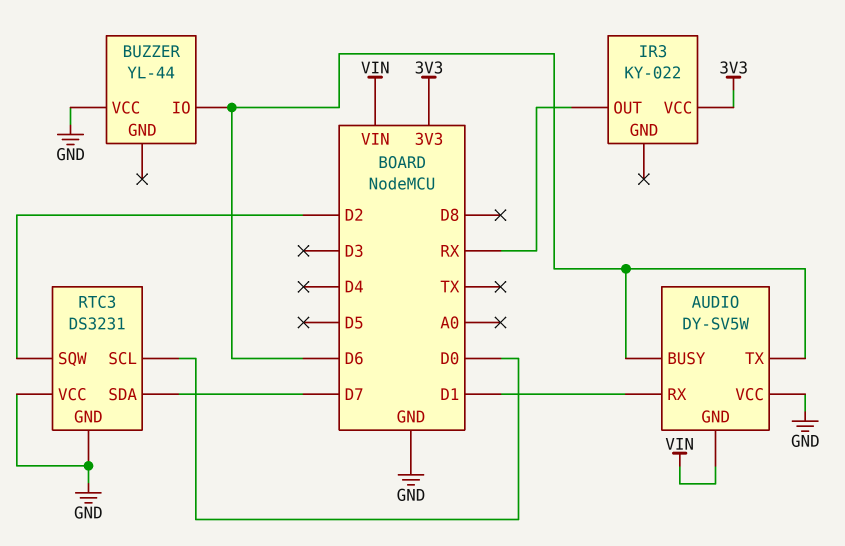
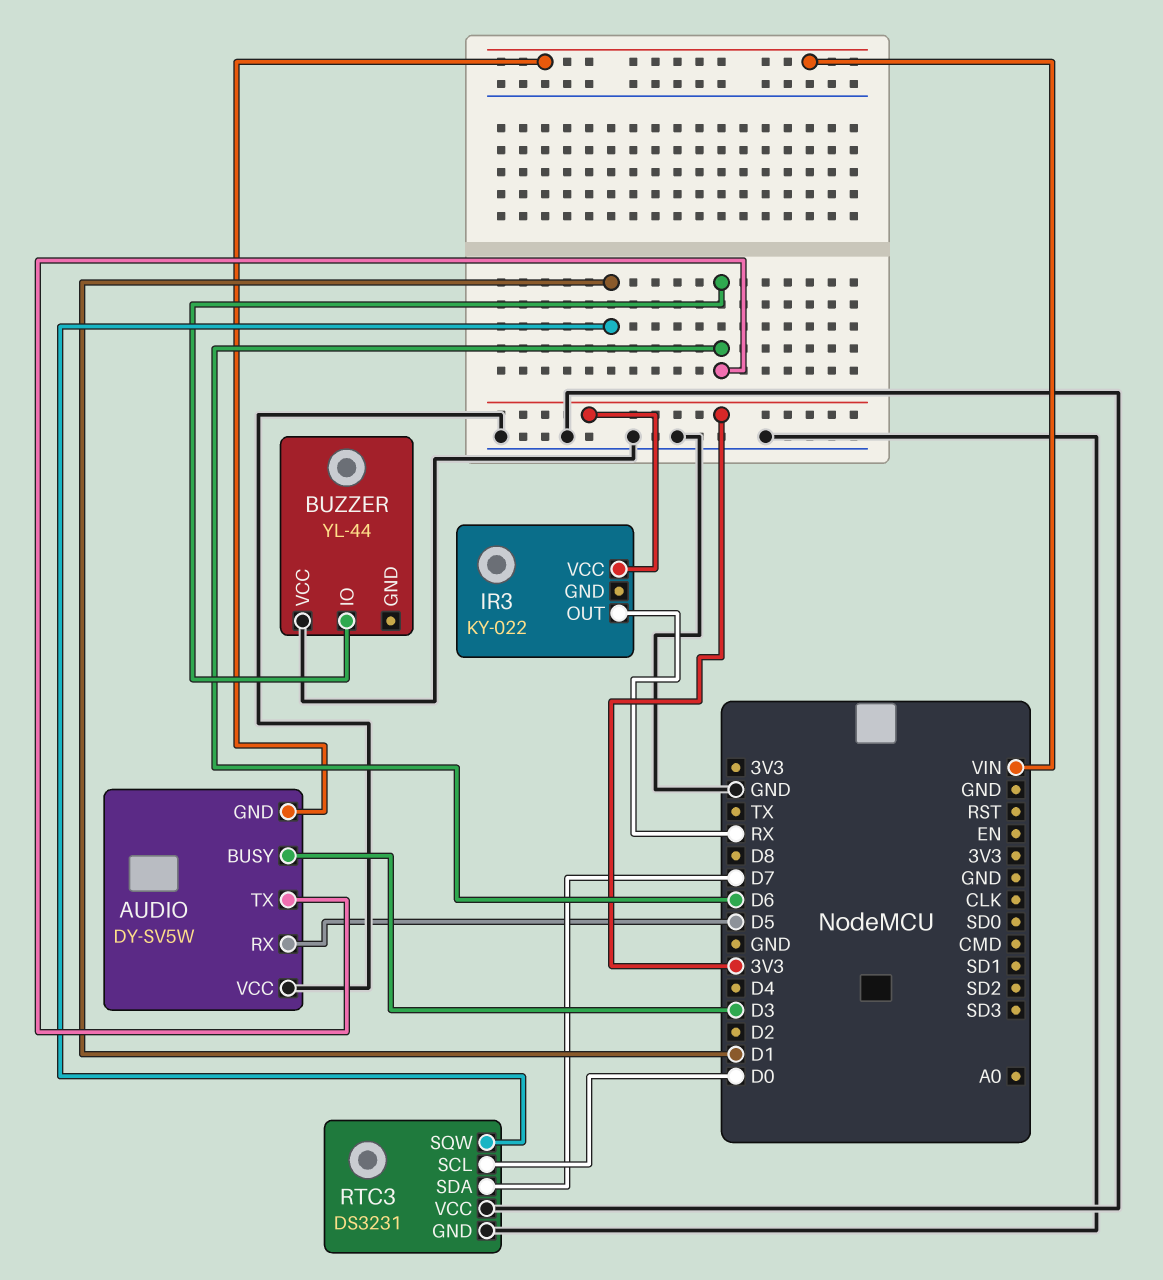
AUDIO pin BUSY: D6 -> D3
AUDIO pin RX: D1 -> D5
RTC3 pin SQW: D2 -> D1

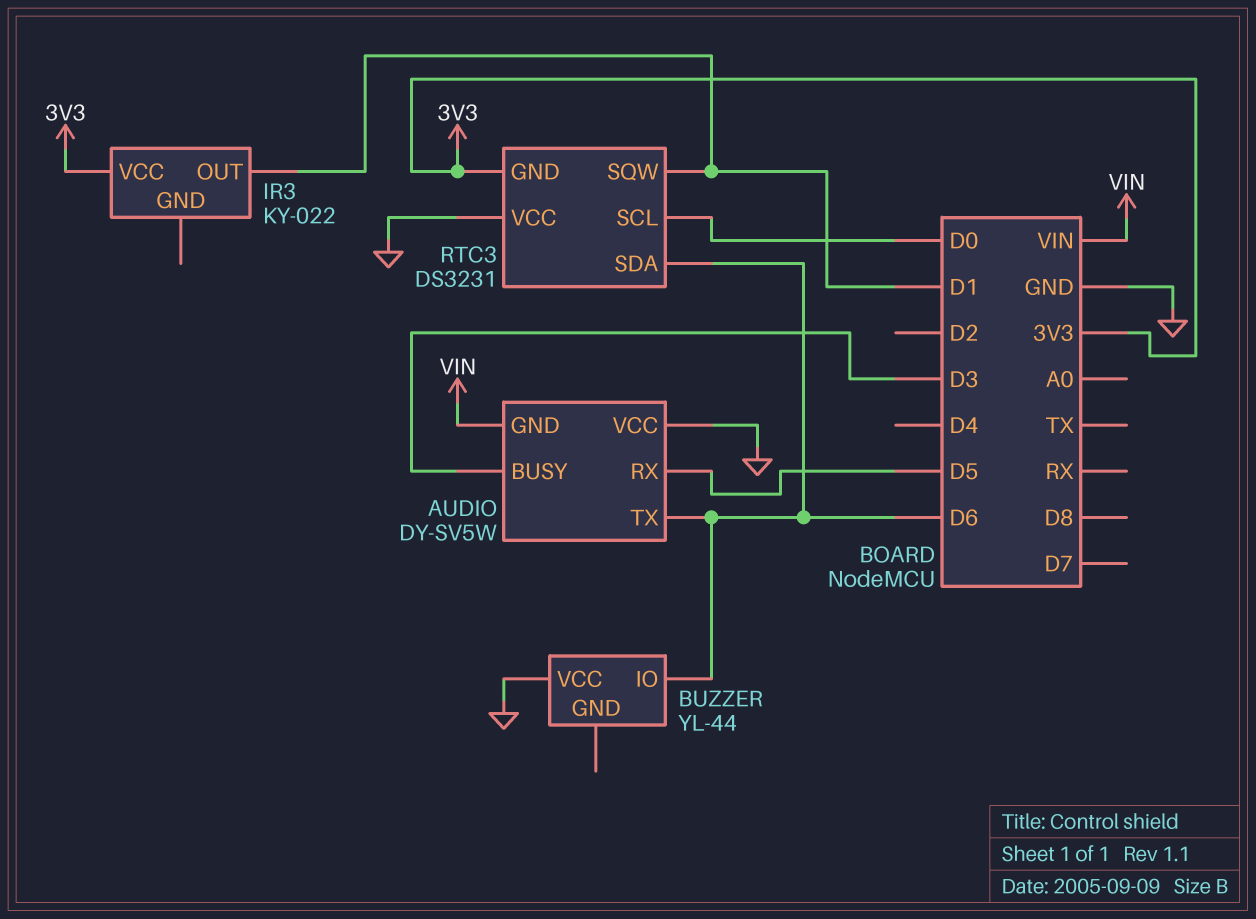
IR3 pin OUT: RX -> D1
RTC3 pin GND: GND -> 3V3
RTC3 pin SDA: D7 -> D6

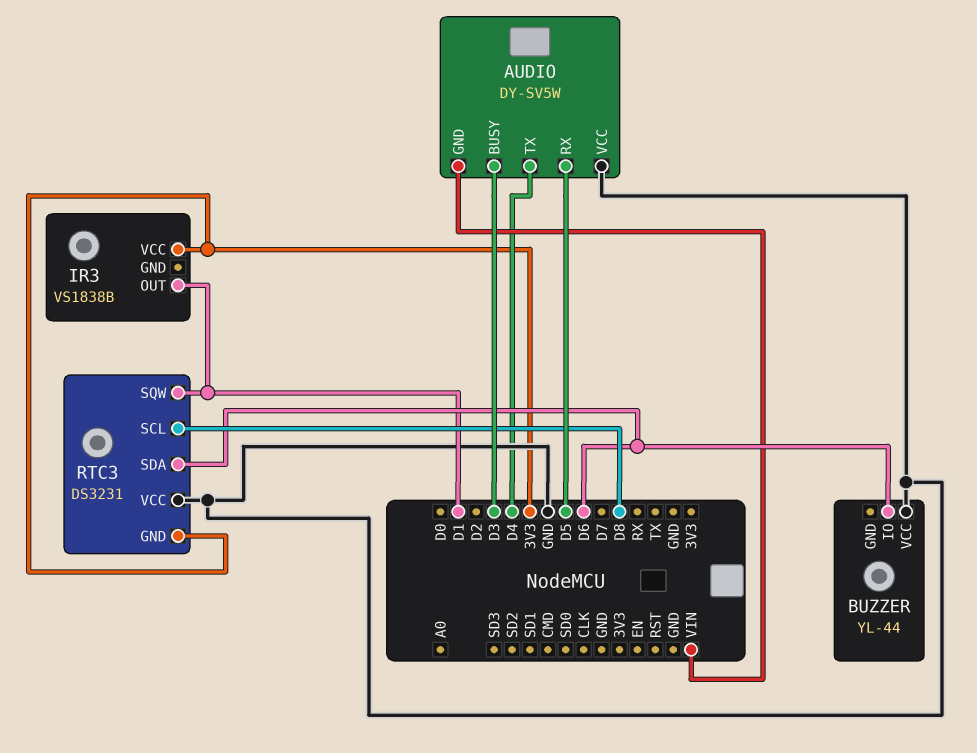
AUDIO pin TX: D6 -> D4
IR3: KY-022 -> VS1838B
RTC3 pin SCL: D0 -> D8

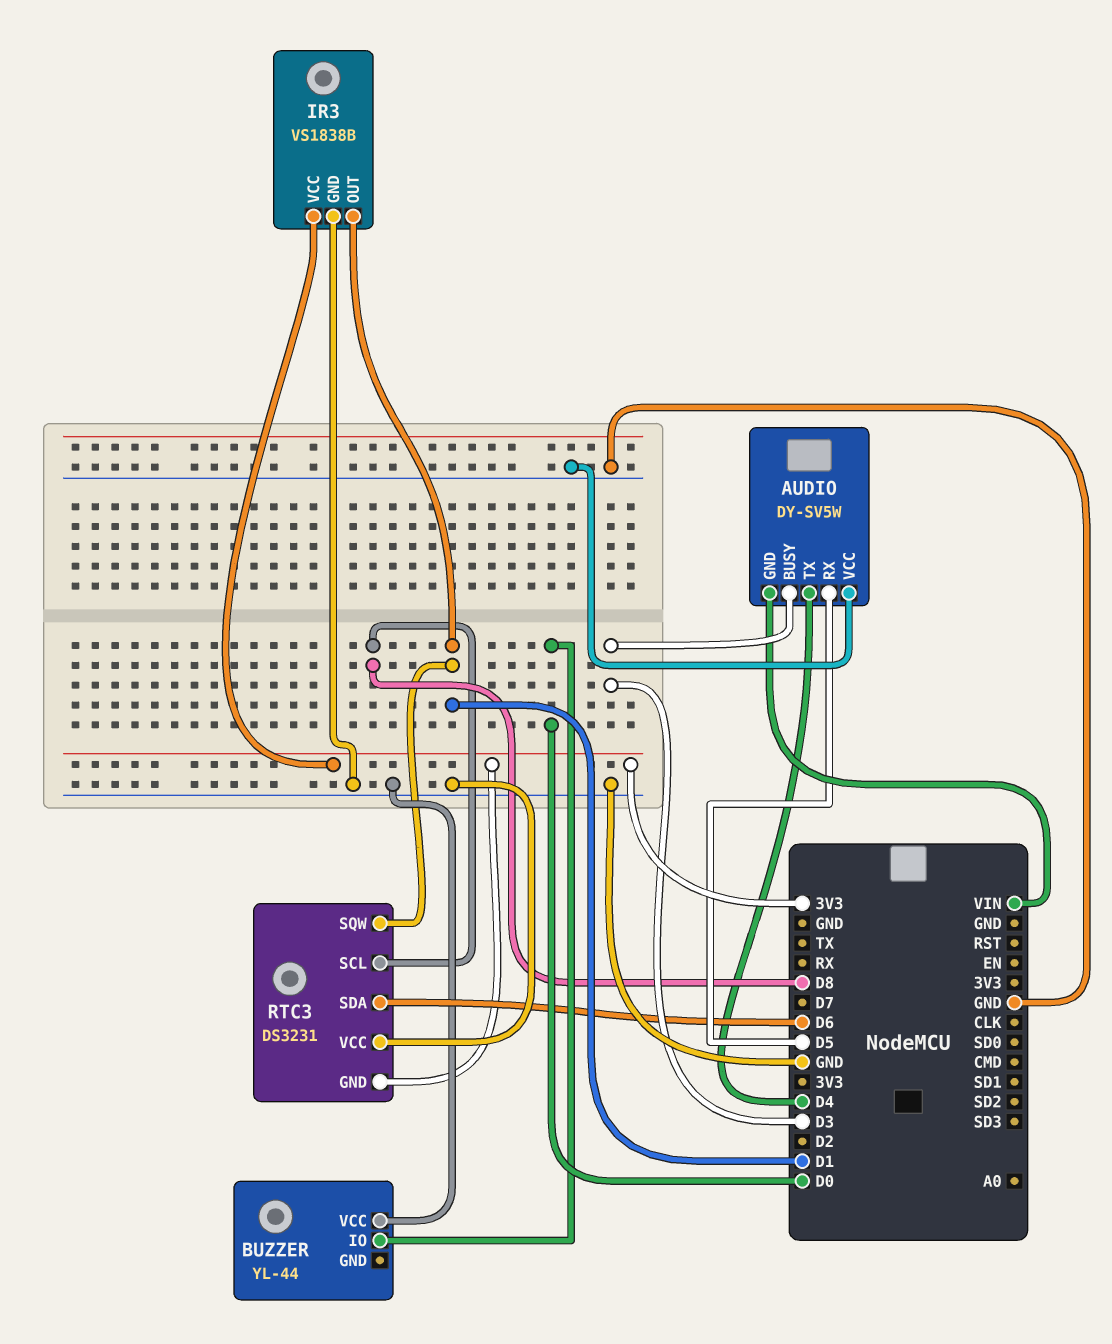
BUZZER pin IO: D6 -> D0
IR3 pin GND: none -> GND

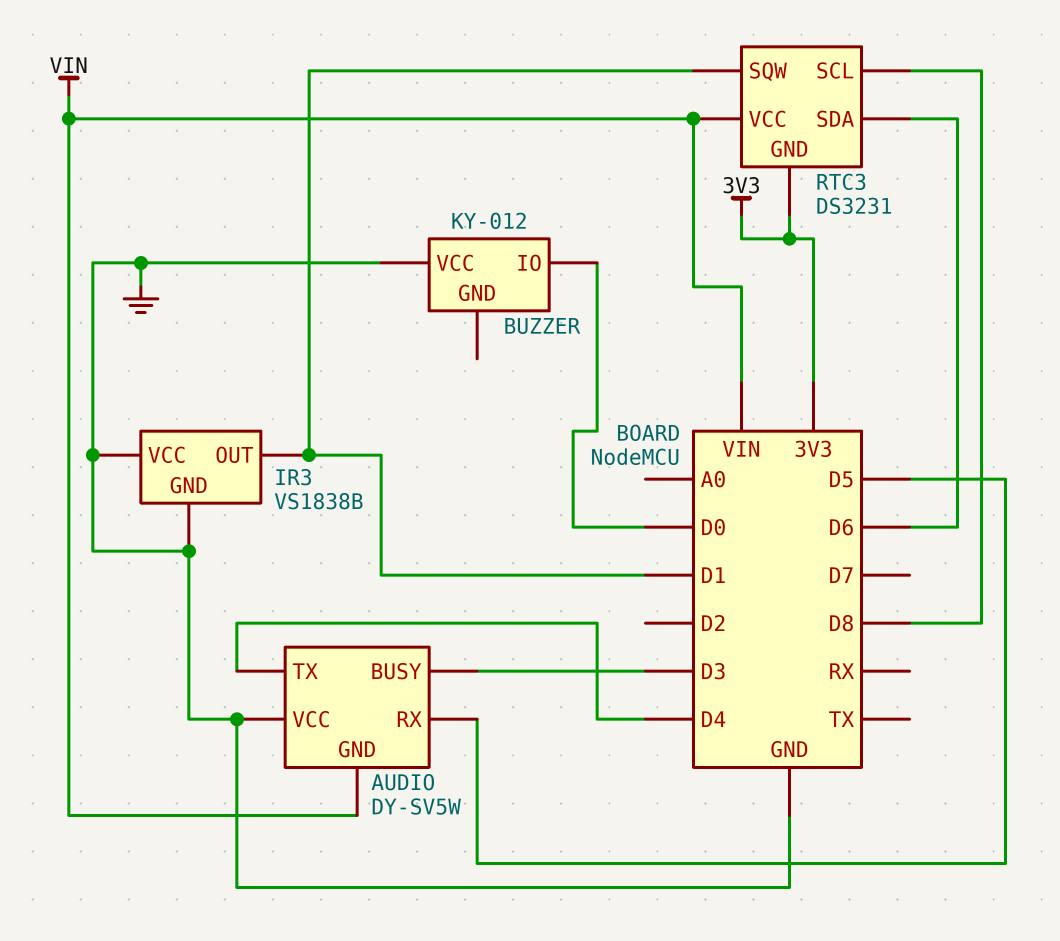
BUZZER: YL-44 -> KY-012
IR3 pin VCC: 3V3 -> GND
RTC3 pin VCC: GND -> VIN

